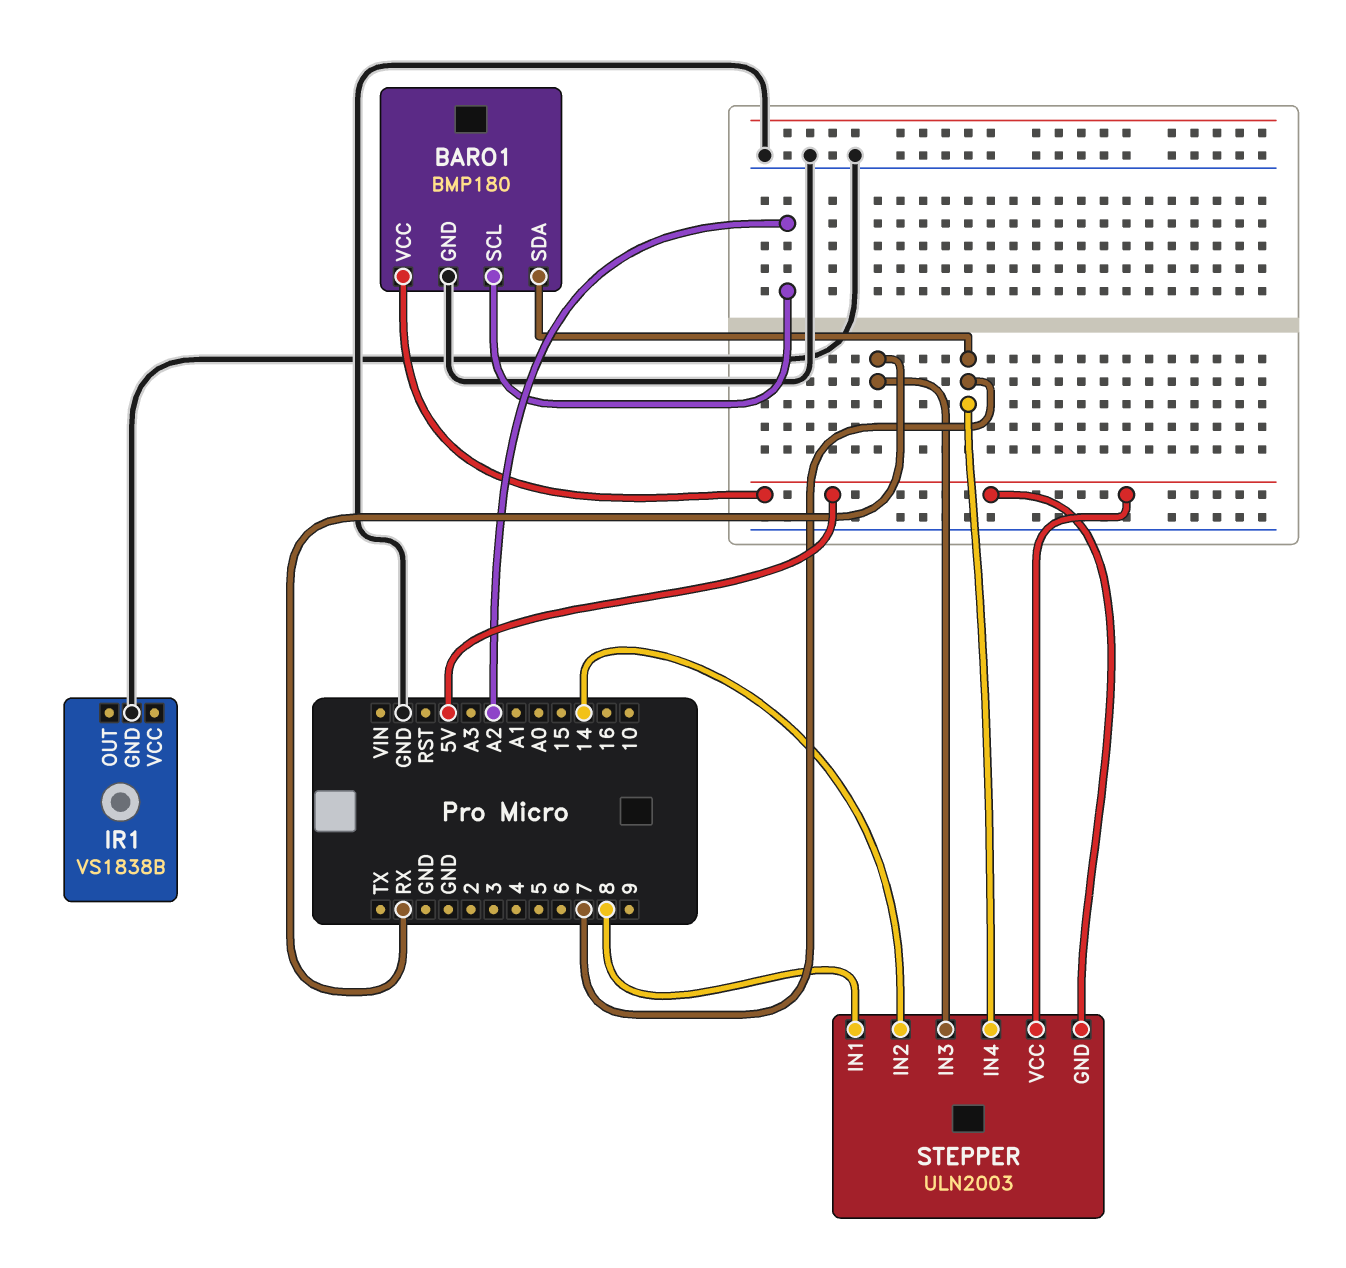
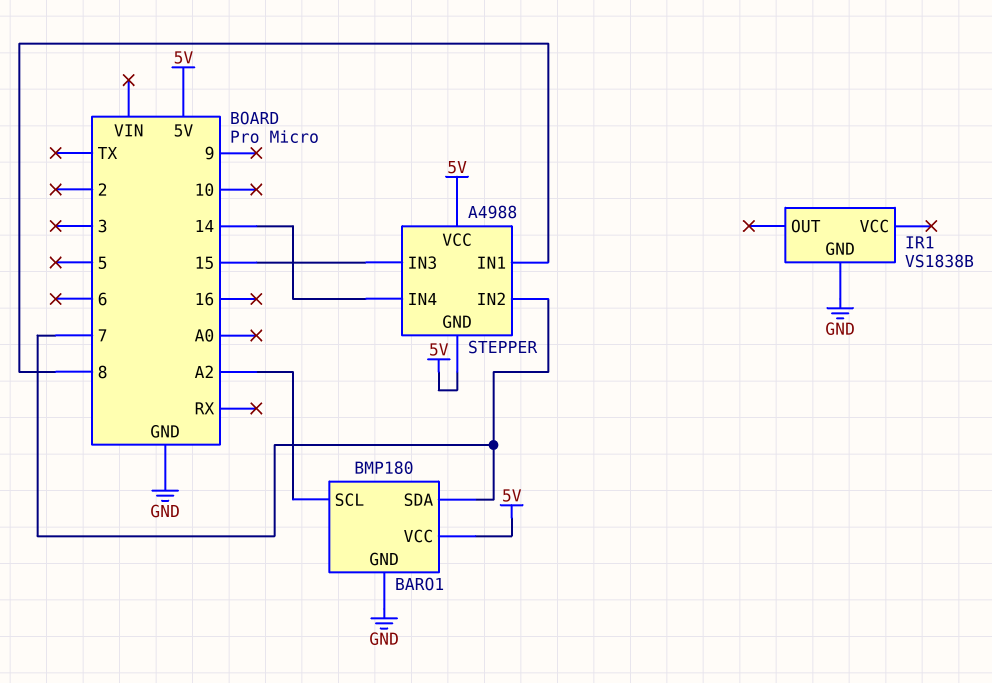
STEPPER: ULN2003 -> A4988
STEPPER pin IN2: 14 -> 7
STEPPER pin IN3: RX -> 15
STEPPER pin IN4: 7 -> 14

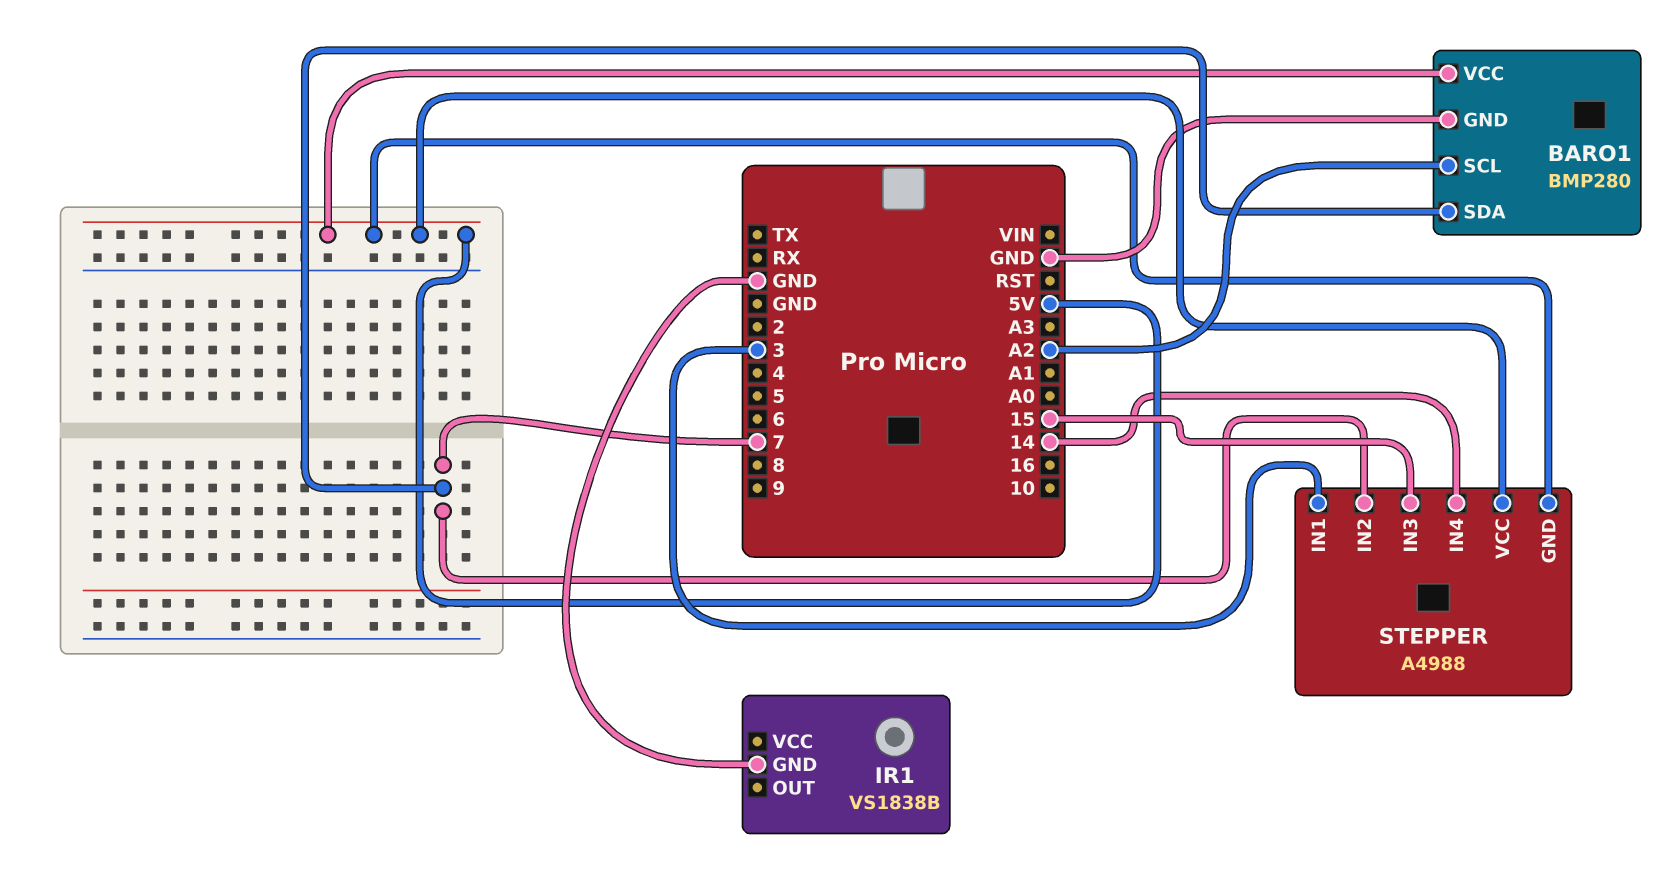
BARO1: BMP180 -> BMP280
STEPPER pin IN1: 8 -> 3

